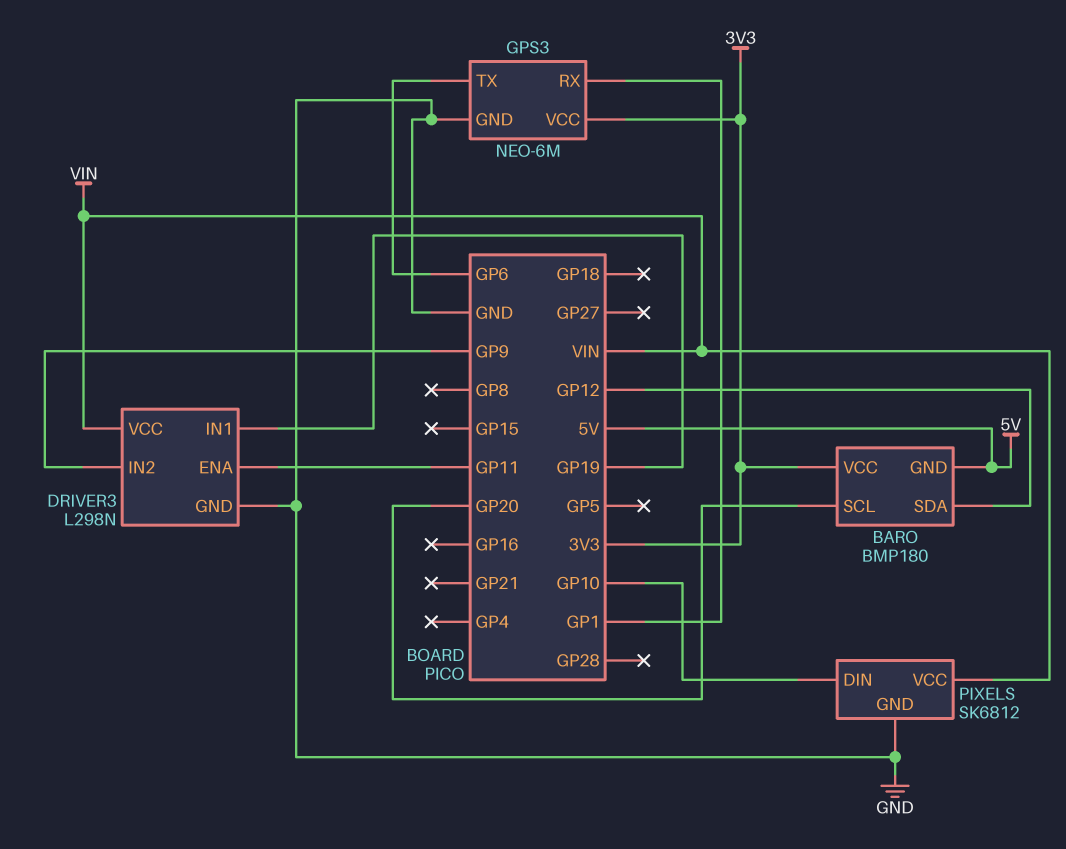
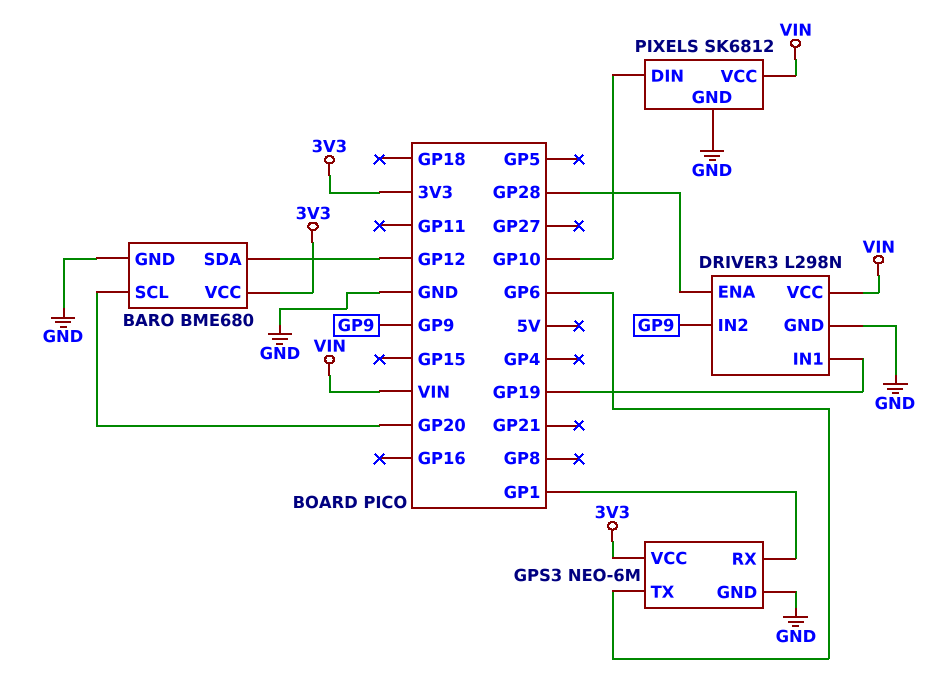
BARO: BMP180 -> BME680
BARO pin GND: 5V -> GND
DRIVER3 pin ENA: GP11 -> GP28

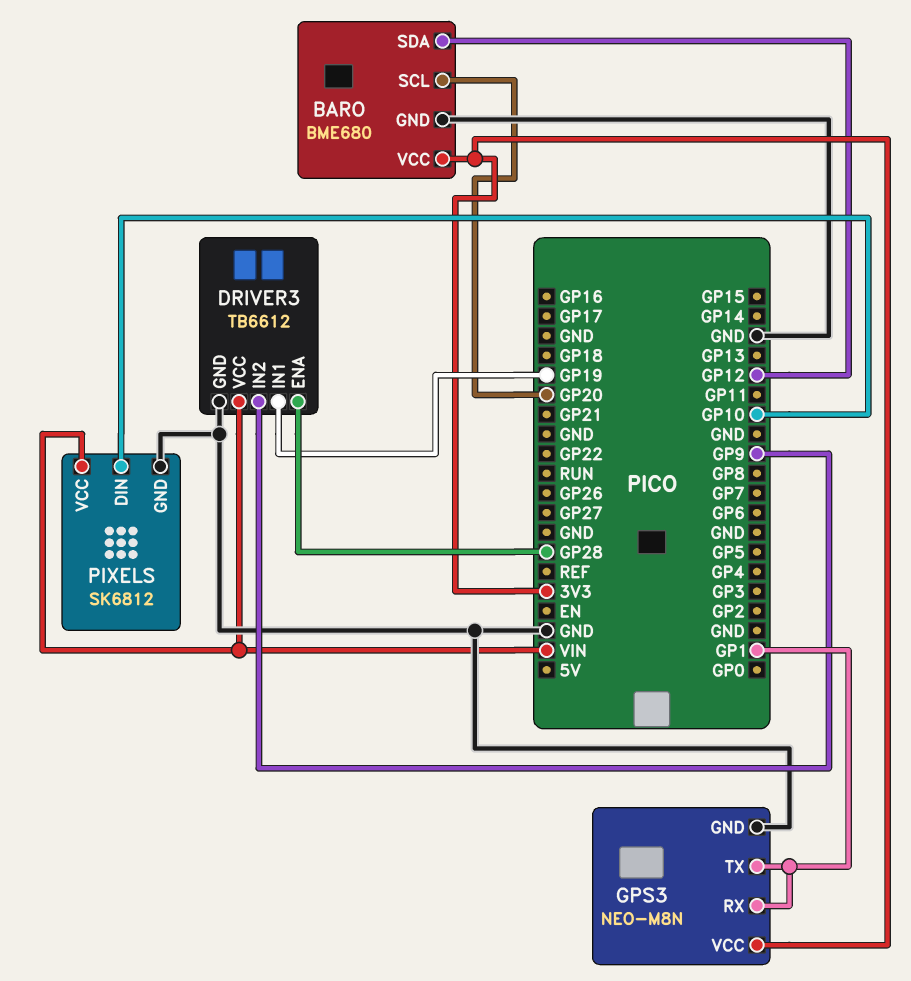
DRIVER3: L298N -> TB6612
GPS3: NEO-6M -> NEO-M8N
GPS3 pin TX: GP6 -> GP1

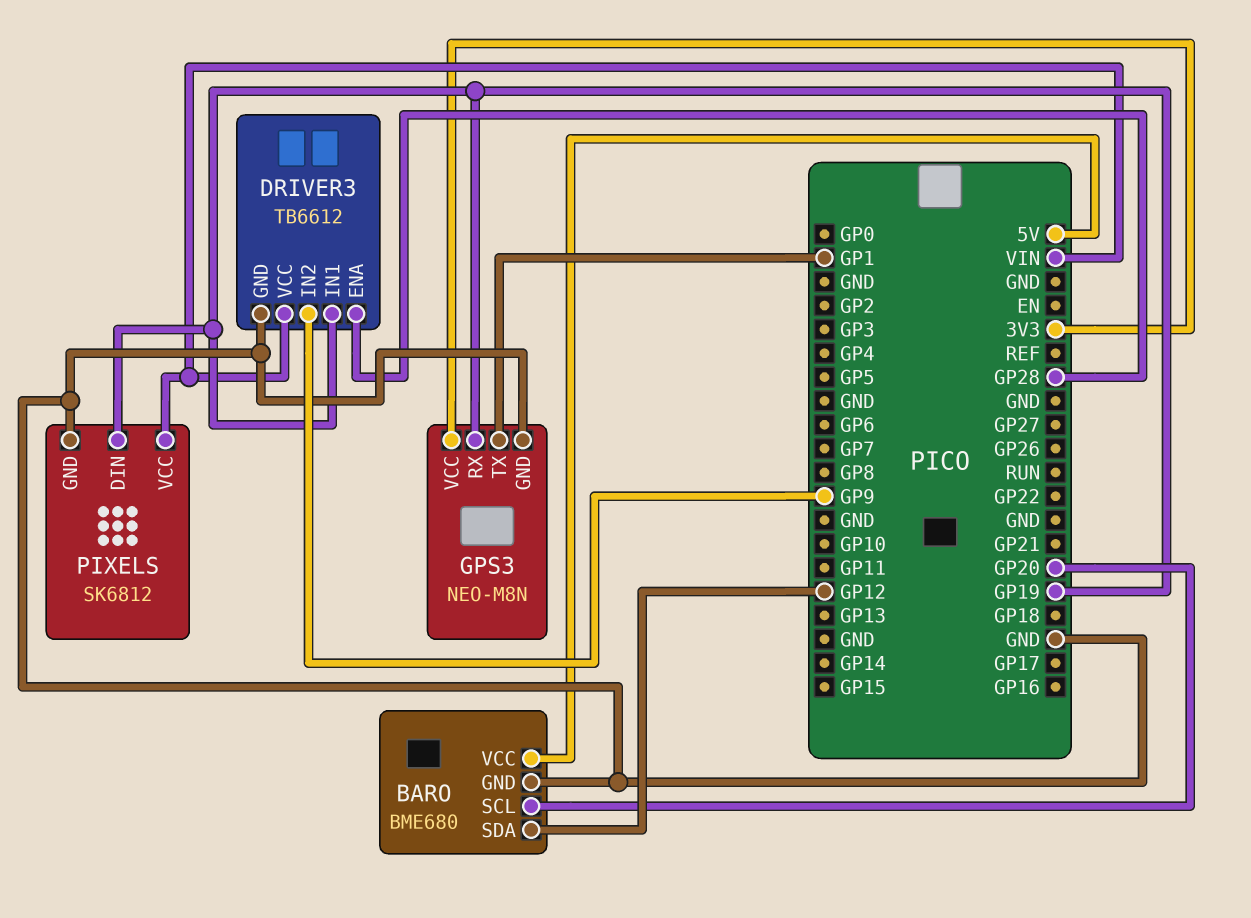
BARO pin VCC: 3V3 -> 5V
GPS3 pin RX: GP1 -> GP19
PIXELS pin DIN: GP10 -> GP19

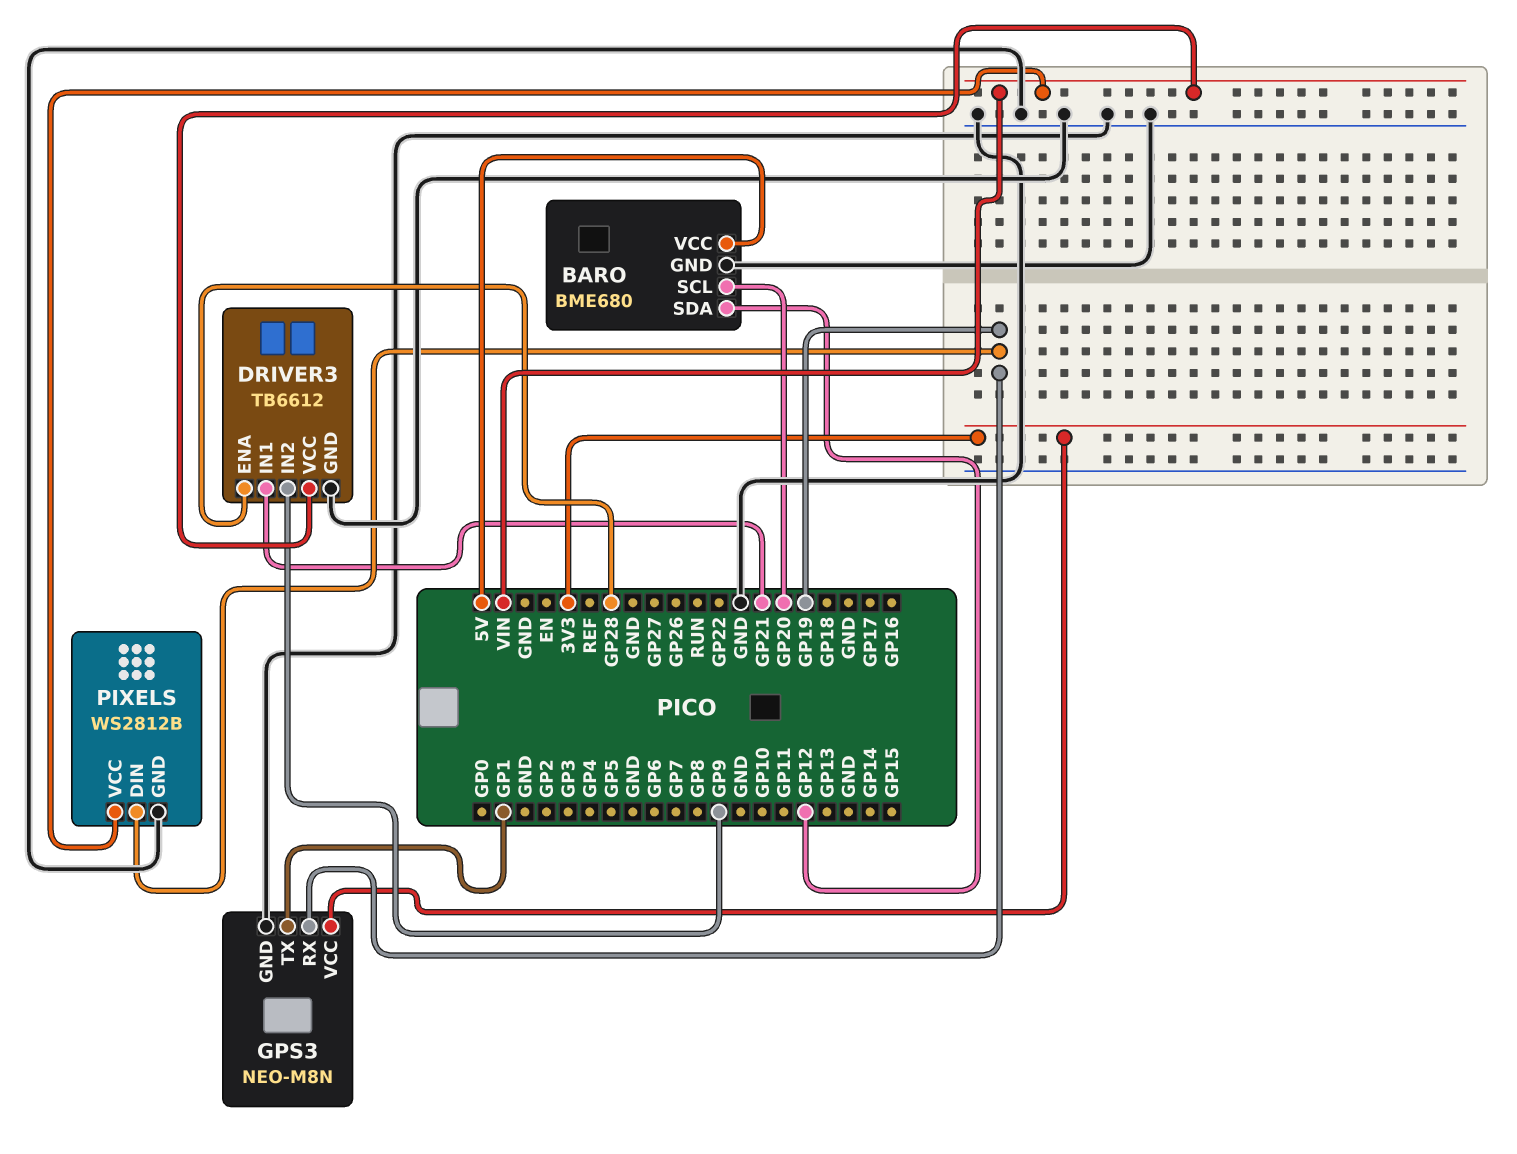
DRIVER3 pin IN1: GP19 -> GP21
PIXELS: SK6812 -> WS2812B

